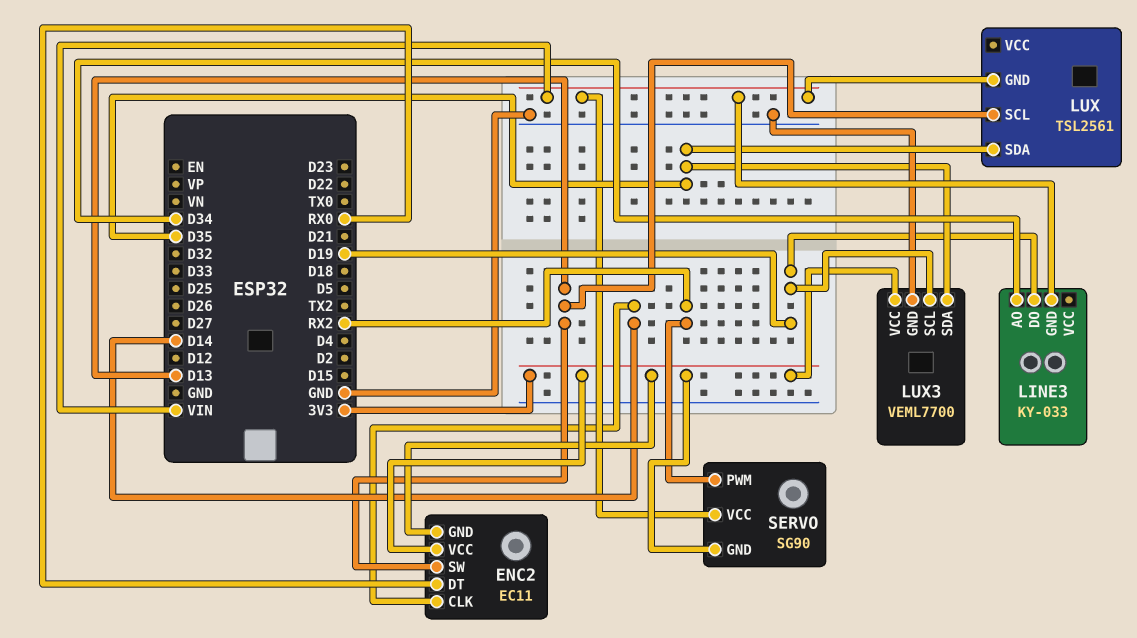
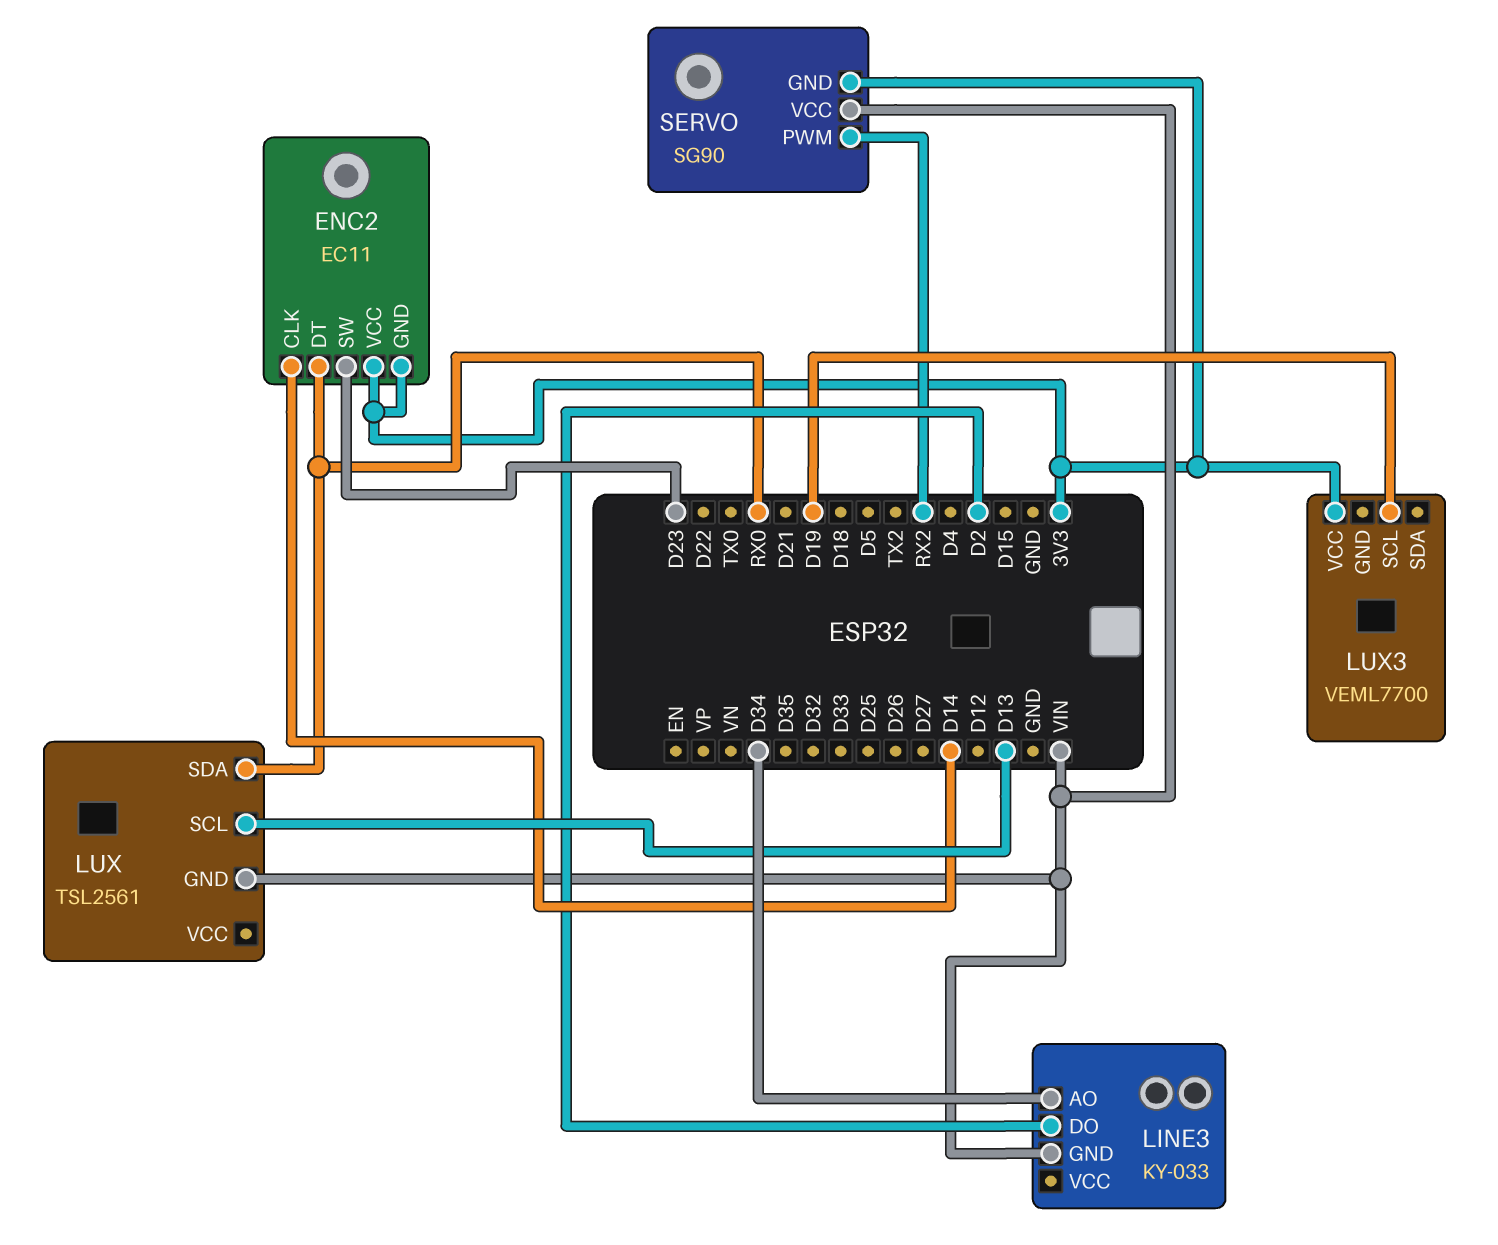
ENC2 pin SW: D13 -> D23
LINE3 pin DO: D19 -> D2
LUX pin SDA: D35 -> RX0
LUX3 pin GND: GND -> none
LUX3 pin SDA: D35 -> none

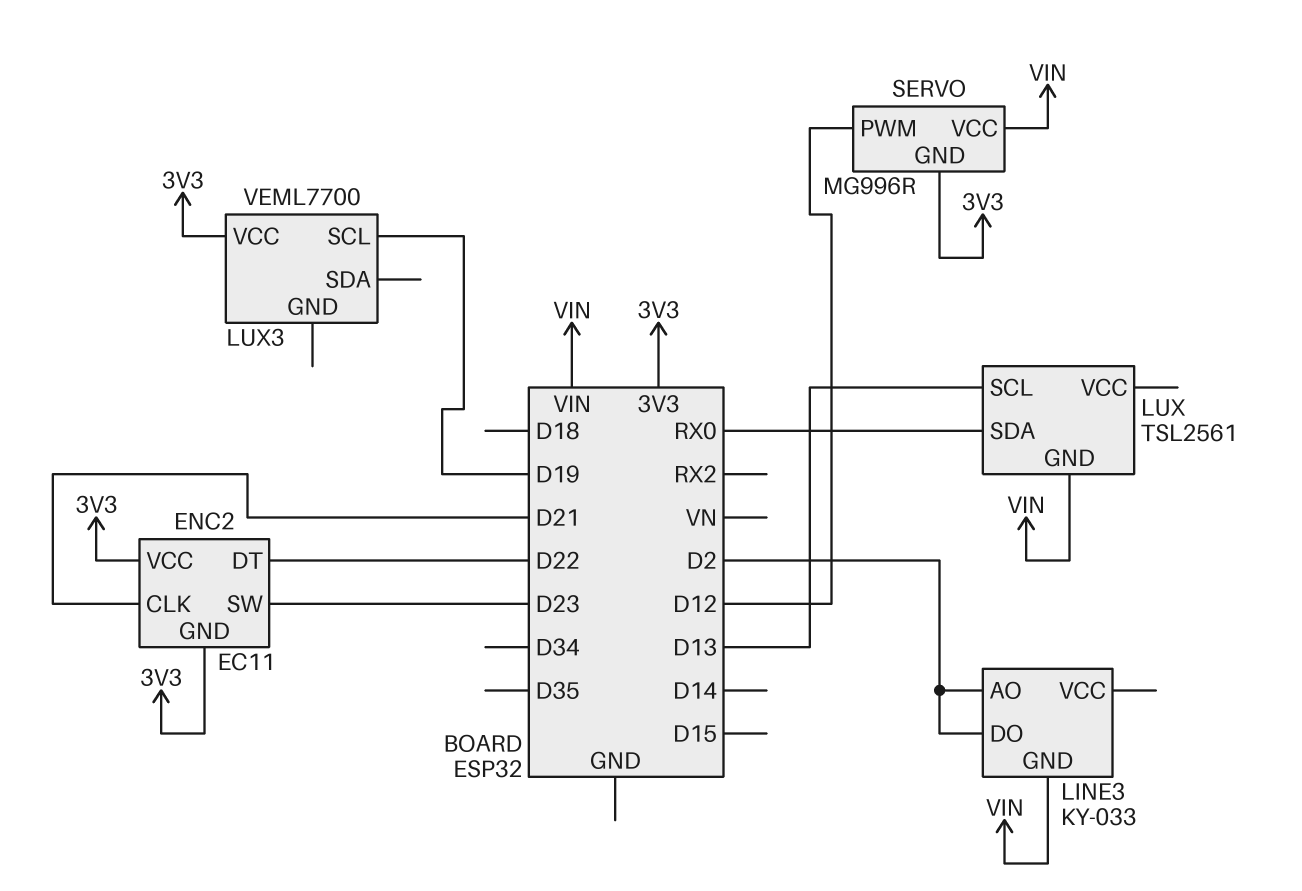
ENC2 pin CLK: D14 -> D21
ENC2 pin DT: RX0 -> D22
LINE3 pin AO: D34 -> D2
SERVO: SG90 -> MG996R
SERVO pin PWM: RX2 -> D12

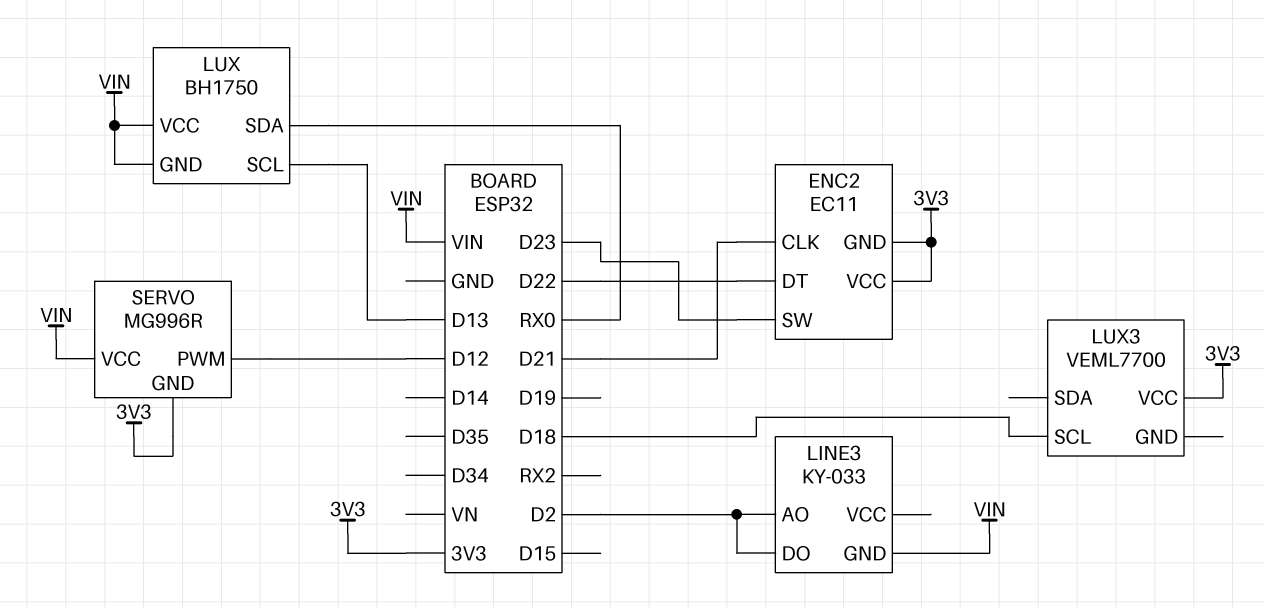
LUX: TSL2561 -> BH1750
LUX pin VCC: none -> VIN
LUX3 pin SCL: D19 -> D18

